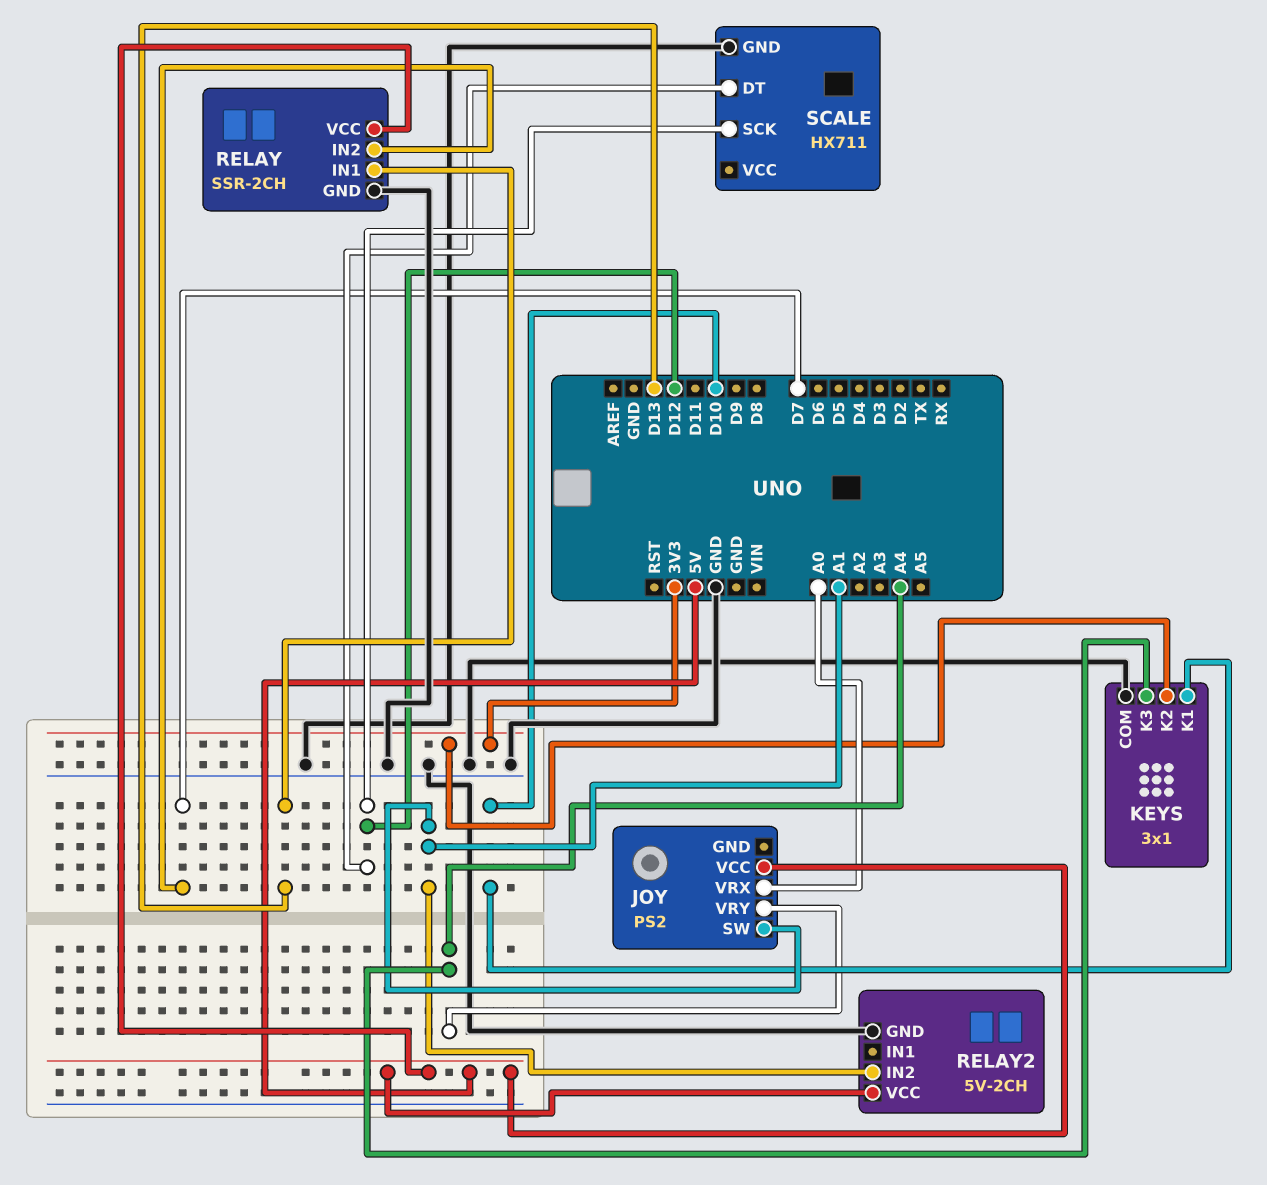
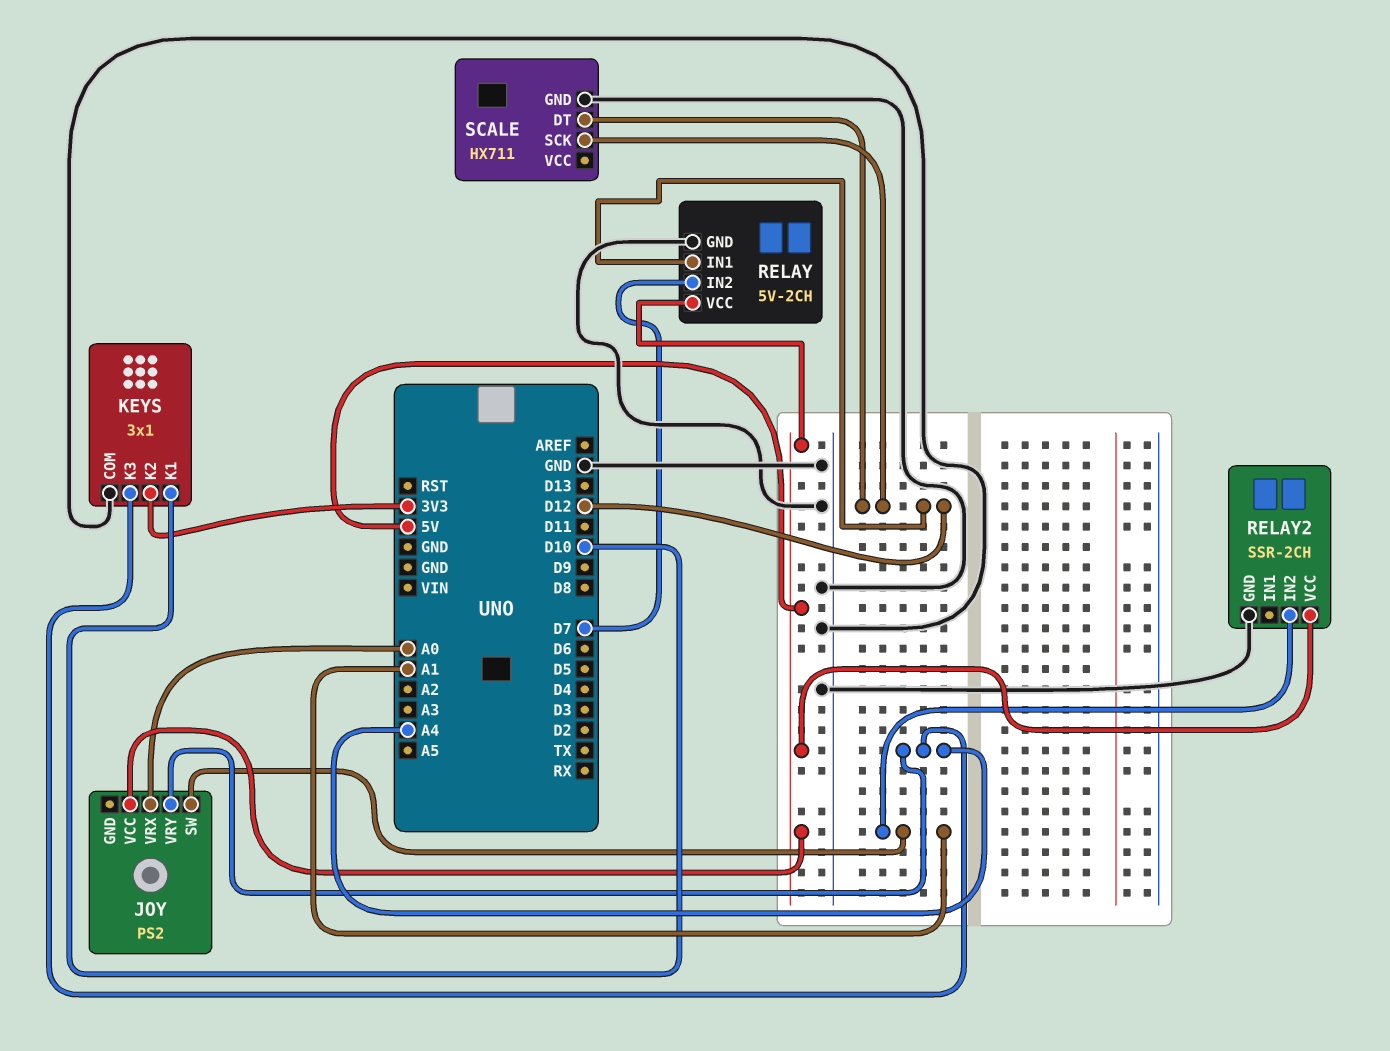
RELAY: SSR-2CH -> 5V-2CH
RELAY pin IN1: D13 -> D12
RELAY2: 5V-2CH -> SSR-2CH

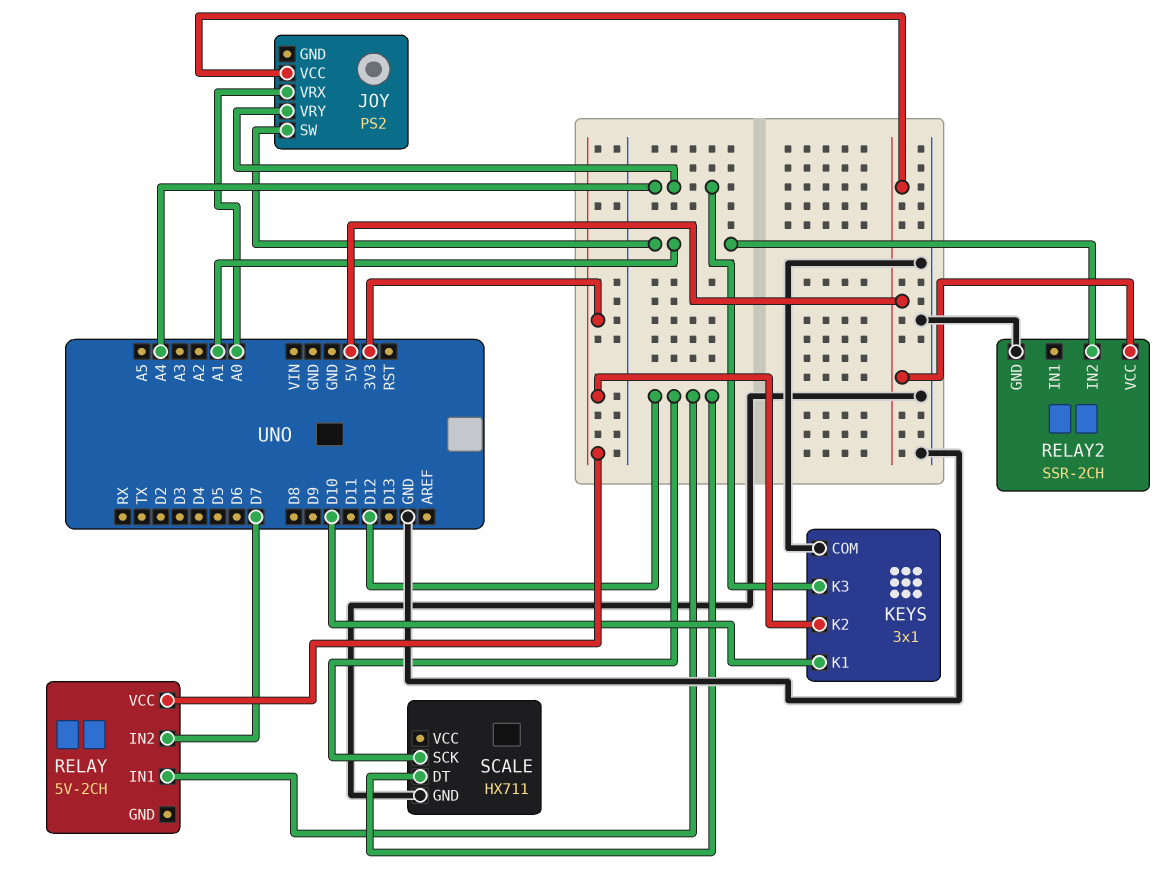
RELAY pin GND: GND -> none
RELAY pin VCC: 5V -> 3V3

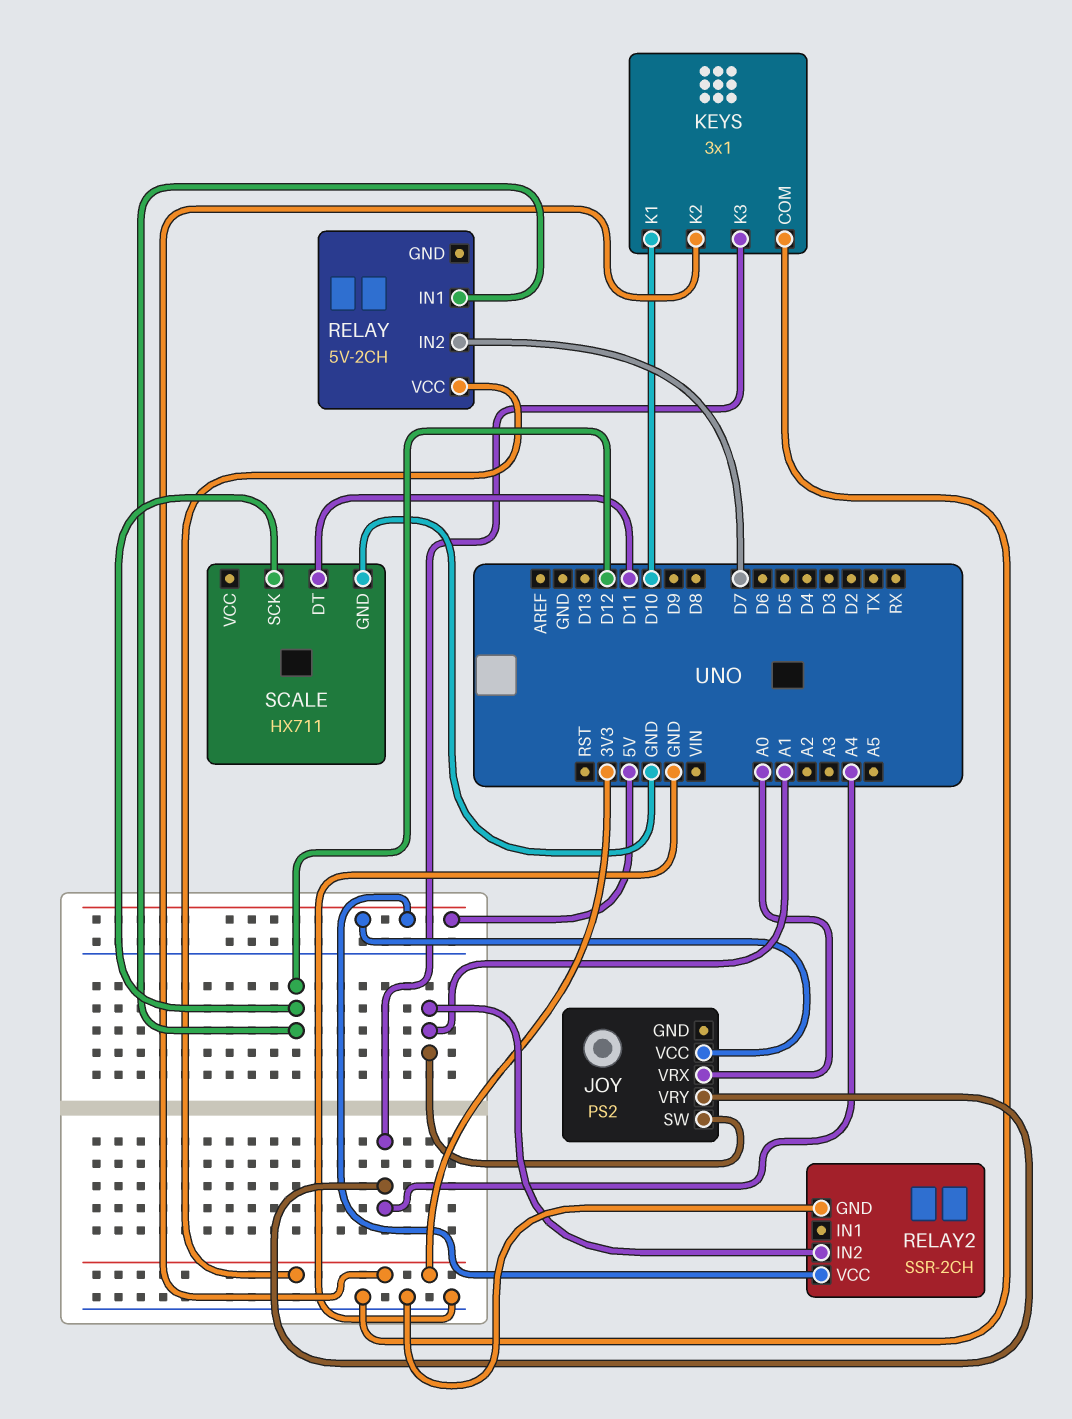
SCALE pin DT: D12 -> D11

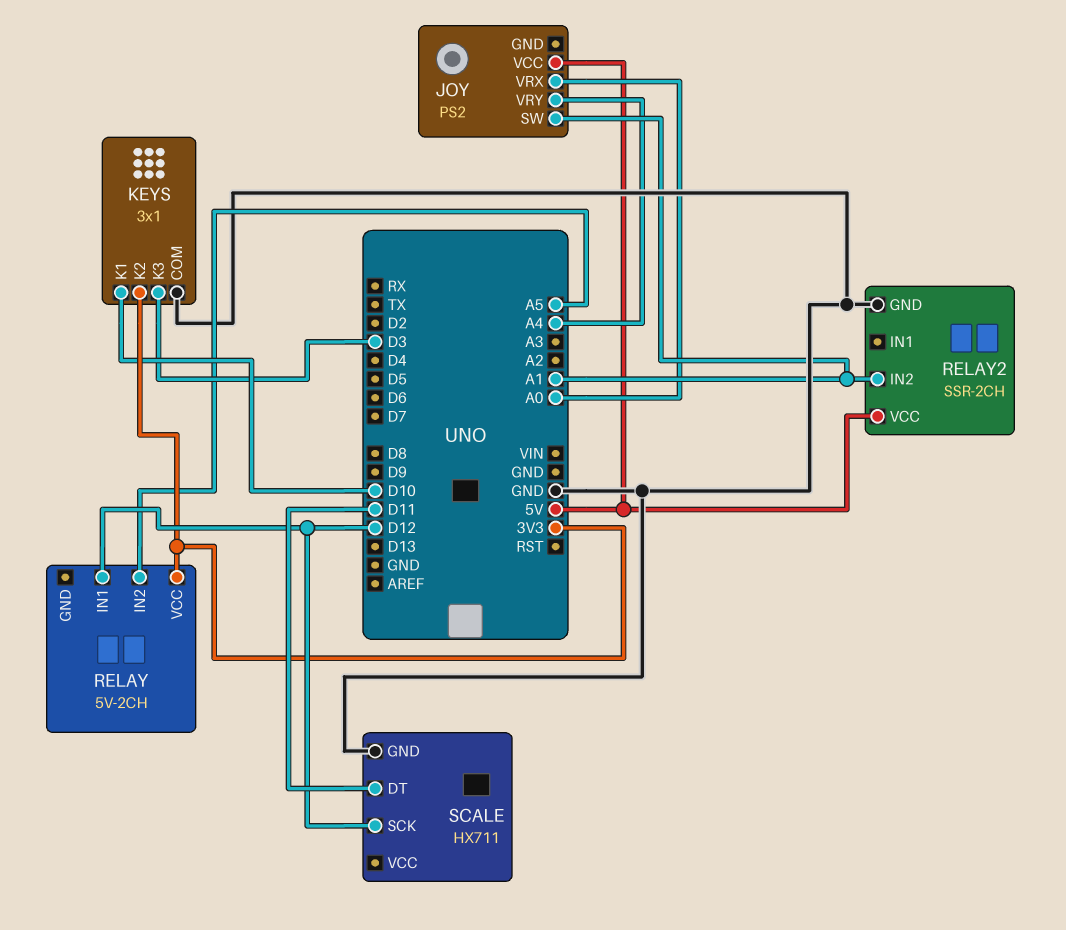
KEYS pin K3: A4 -> D3
RELAY pin IN2: D7 -> A5

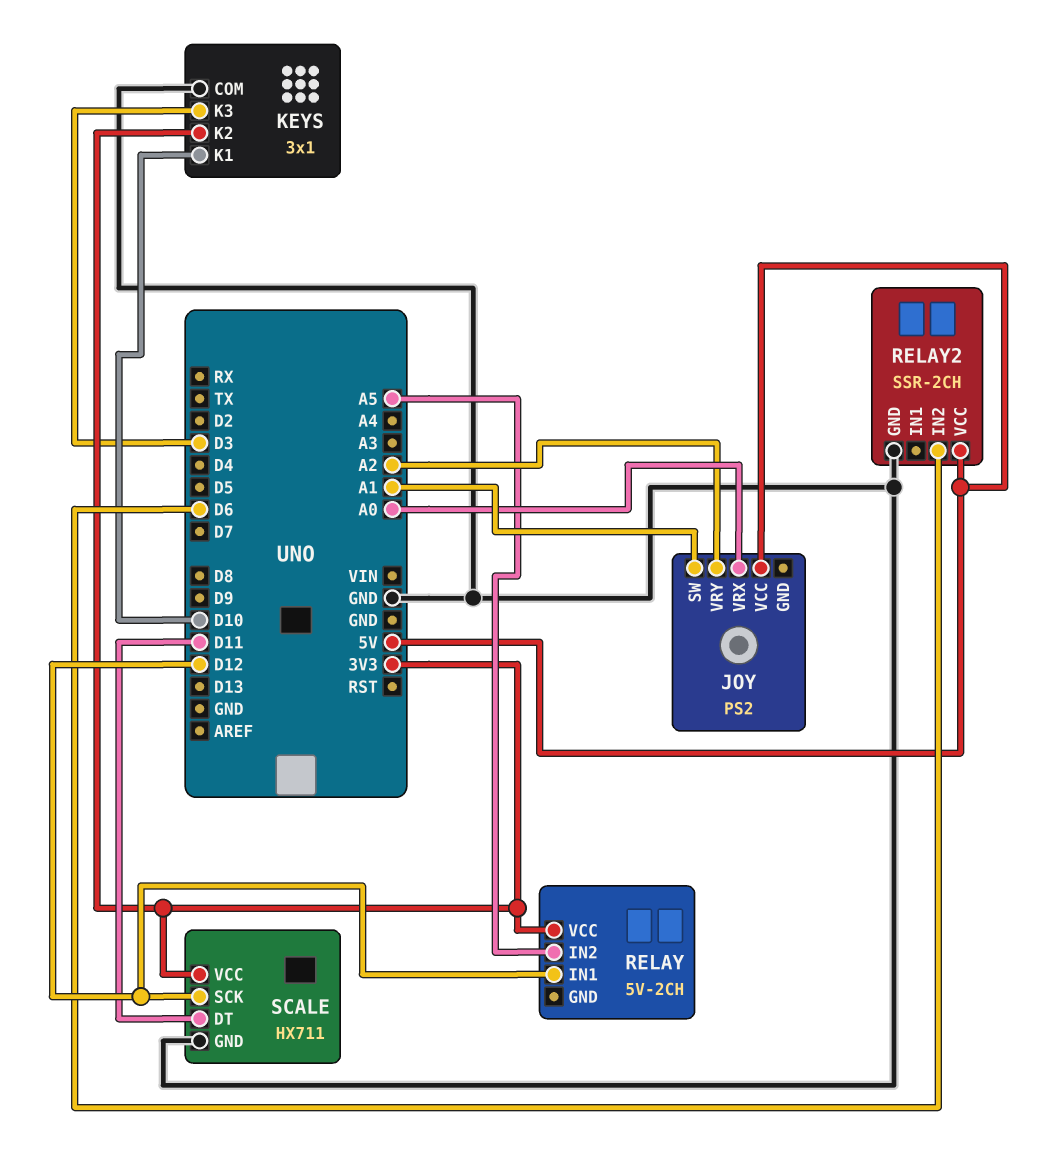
JOY pin VRY: A4 -> A2
RELAY2 pin IN2: A1 -> D6
SCALE pin VCC: none -> 3V3

